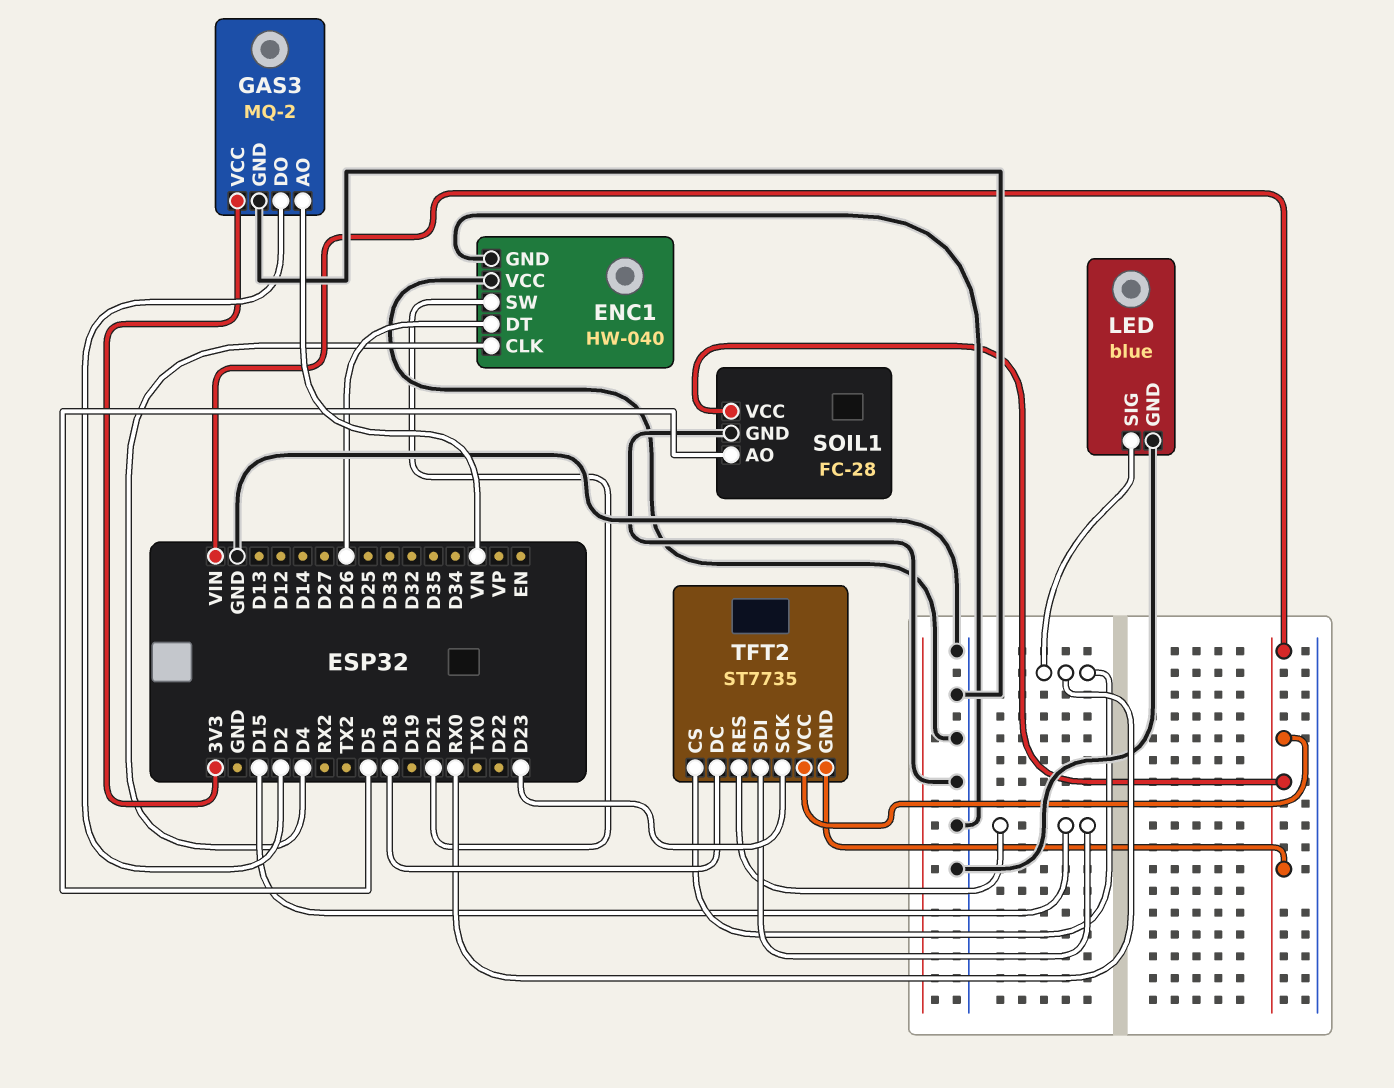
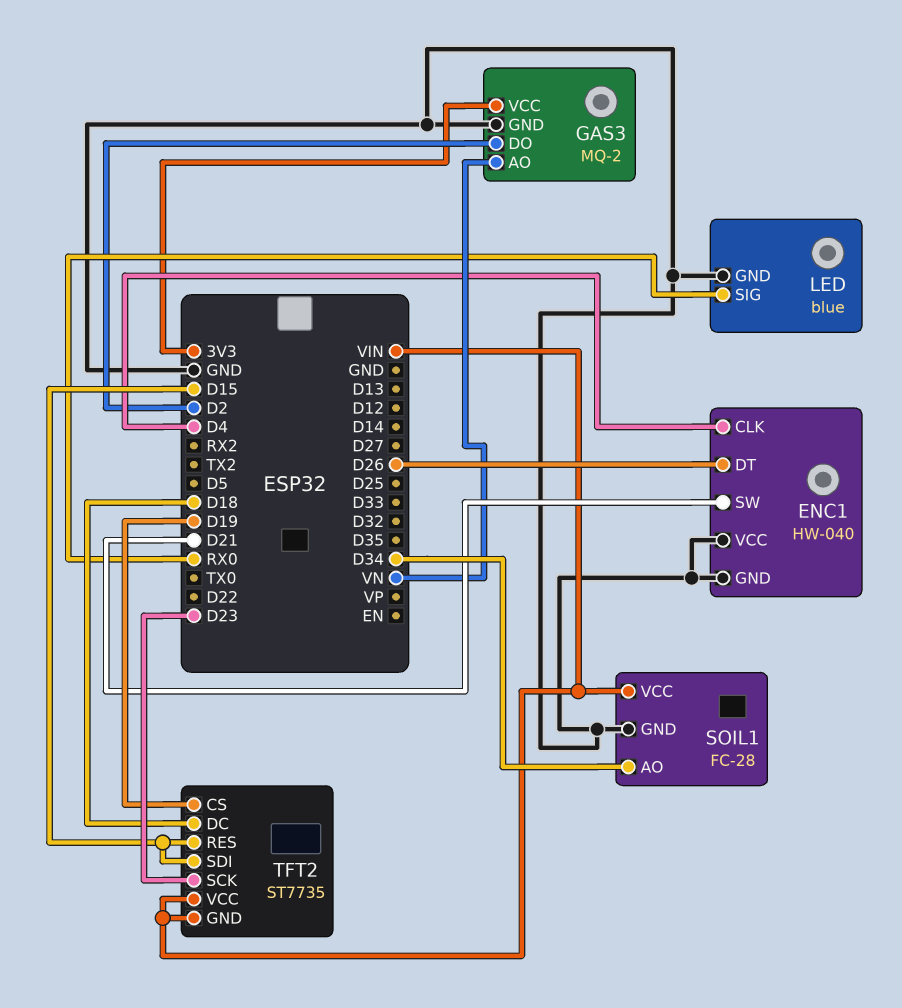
SOIL1 pin AO: D5 -> D34
TFT2 pin CS: RX0 -> D19

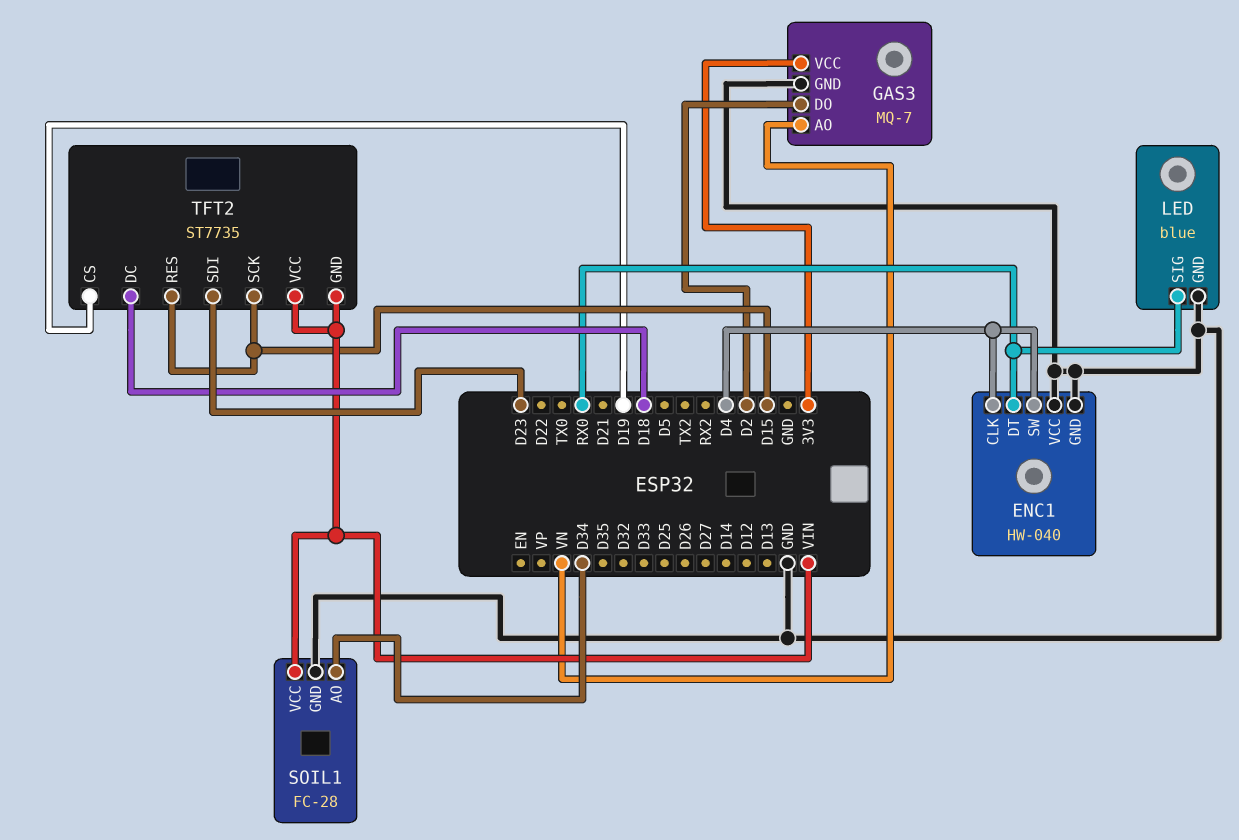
ENC1 pin DT: D26 -> RX0
ENC1 pin SW: D21 -> D4
GAS3: MQ-2 -> MQ-7
TFT2 pin SCK: D23 -> D15
TFT2 pin SDI: D15 -> D23

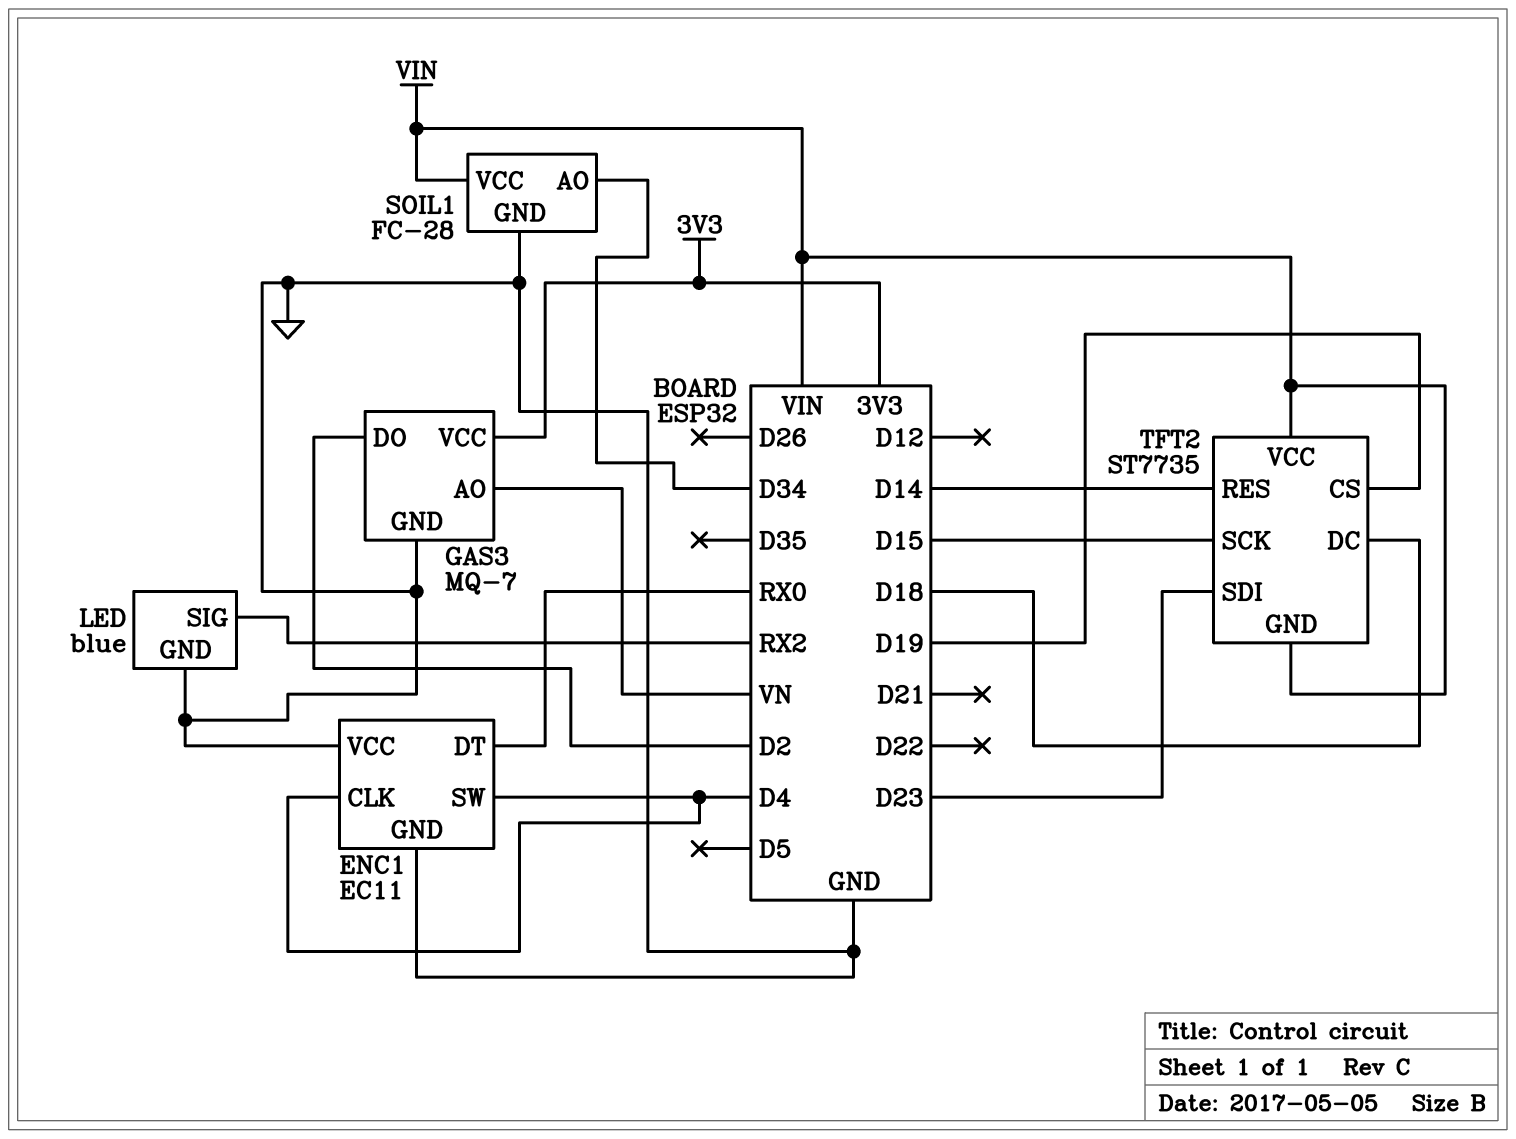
ENC1: HW-040 -> EC11
LED pin SIG: RX0 -> RX2
TFT2 pin RES: D15 -> D14

